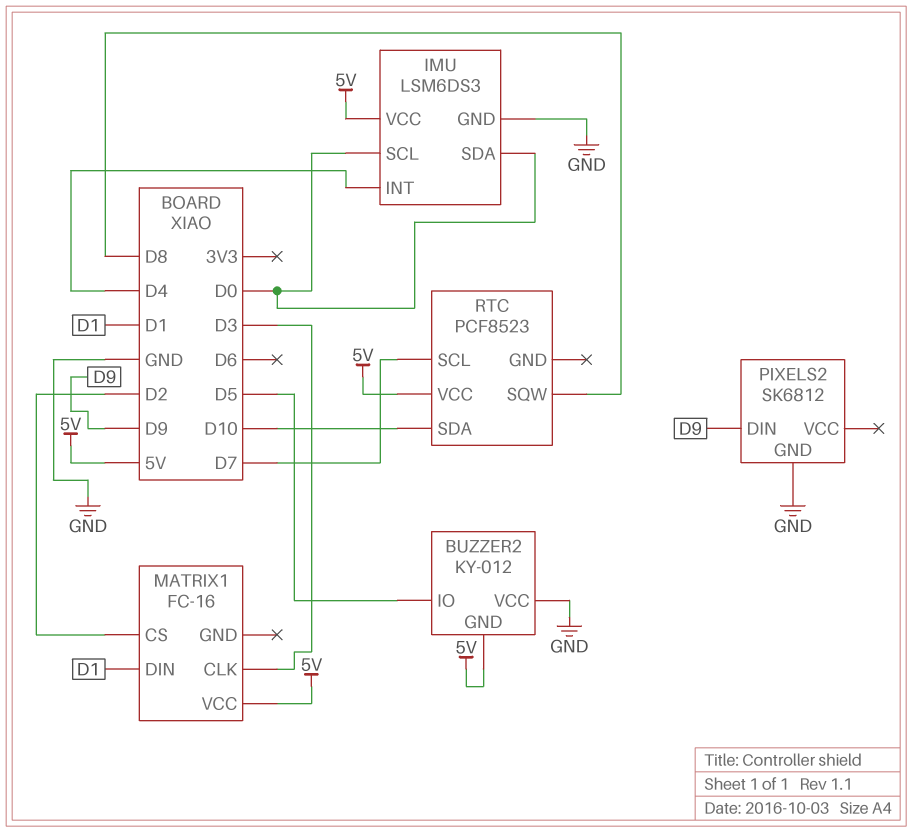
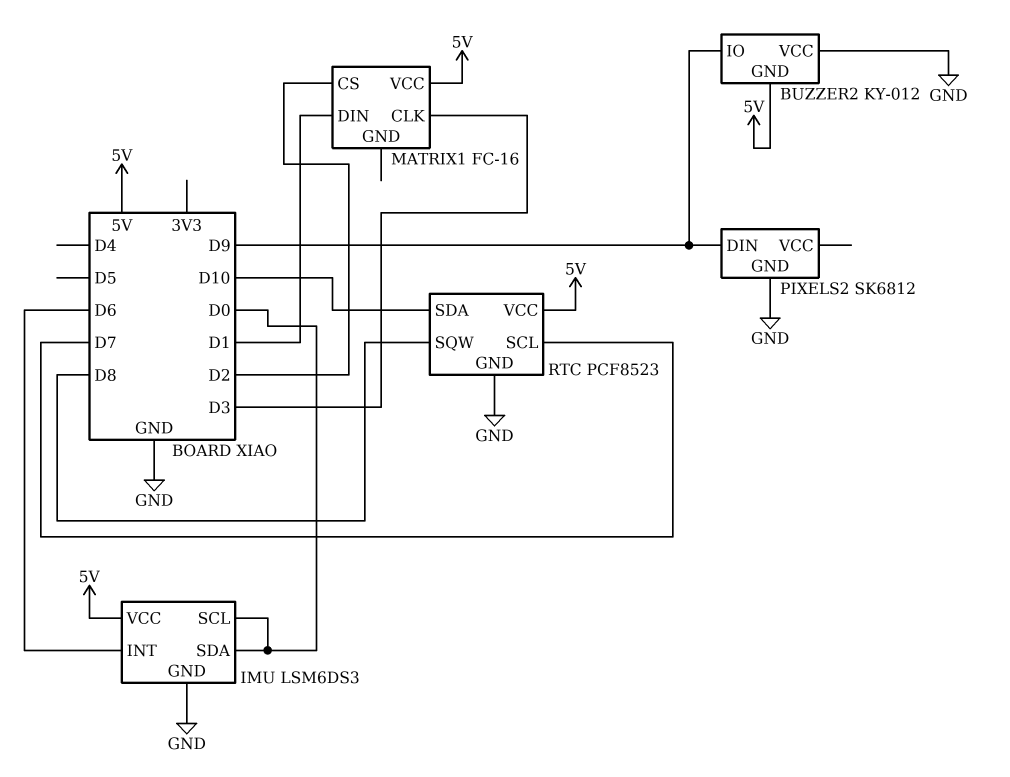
BUZZER2 pin IO: D5 -> D9
IMU pin INT: D4 -> D6
RTC pin GND: none -> GND

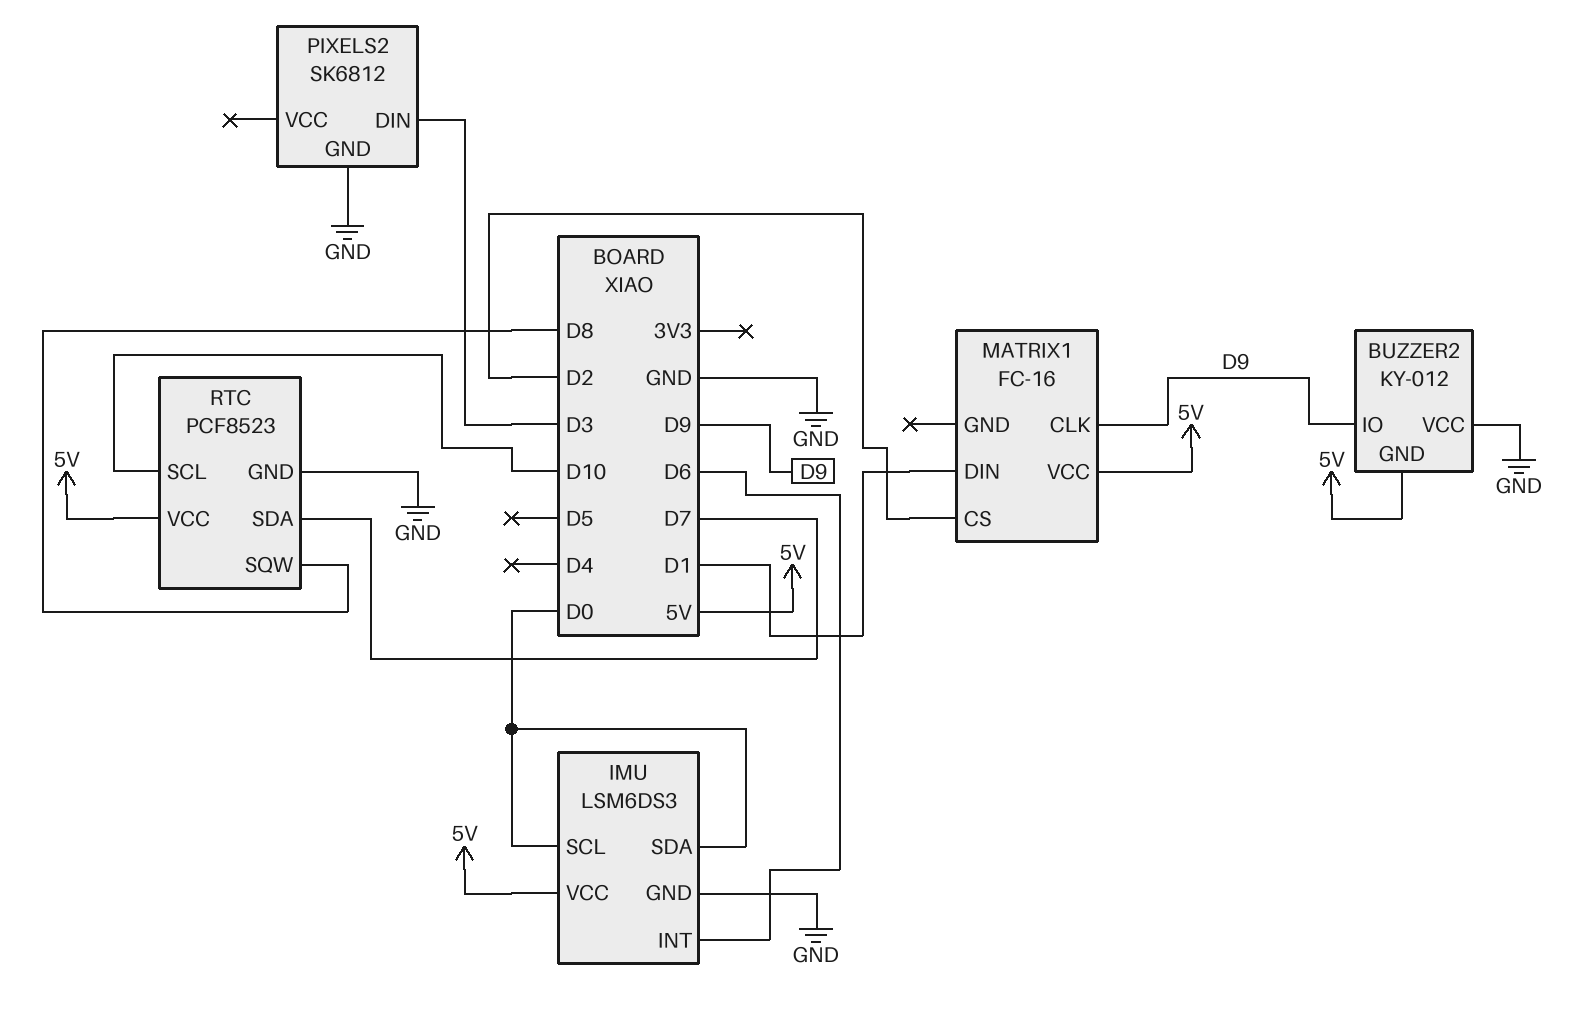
MATRIX1 pin CLK: D3 -> D9
PIXELS2 pin DIN: D9 -> D3
RTC pin SCL: D7 -> D10
RTC pin SDA: D10 -> D7

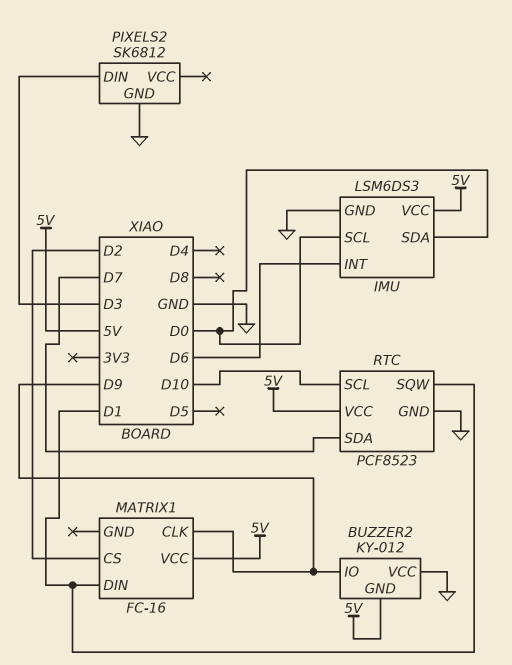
RTC pin SQW: D8 -> D1

